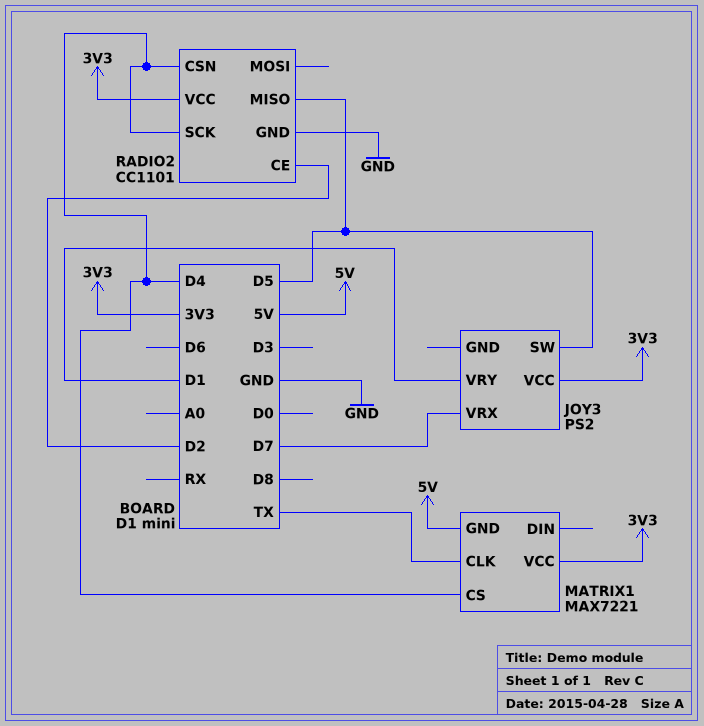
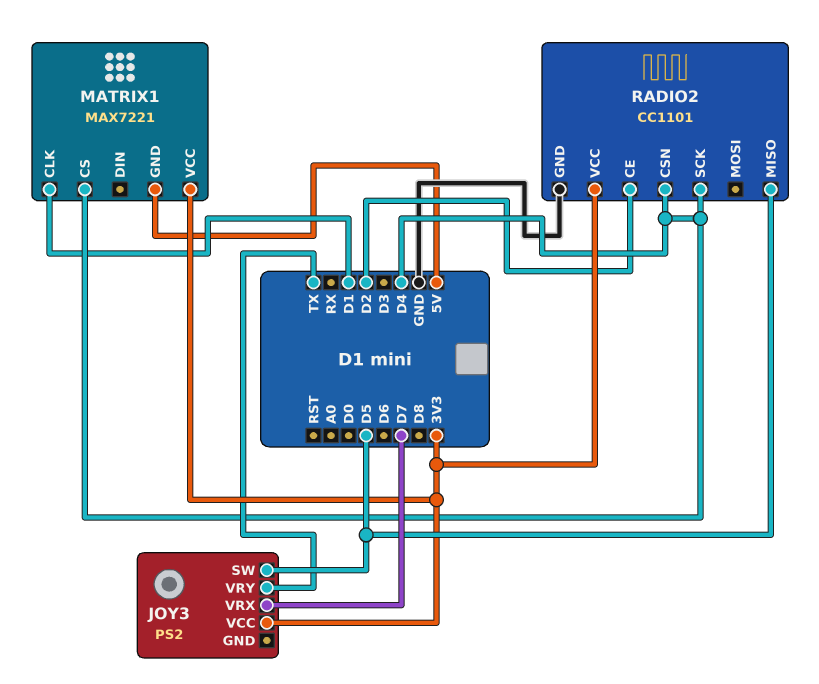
JOY3 pin VRY: D1 -> TX
MATRIX1 pin CLK: TX -> D1

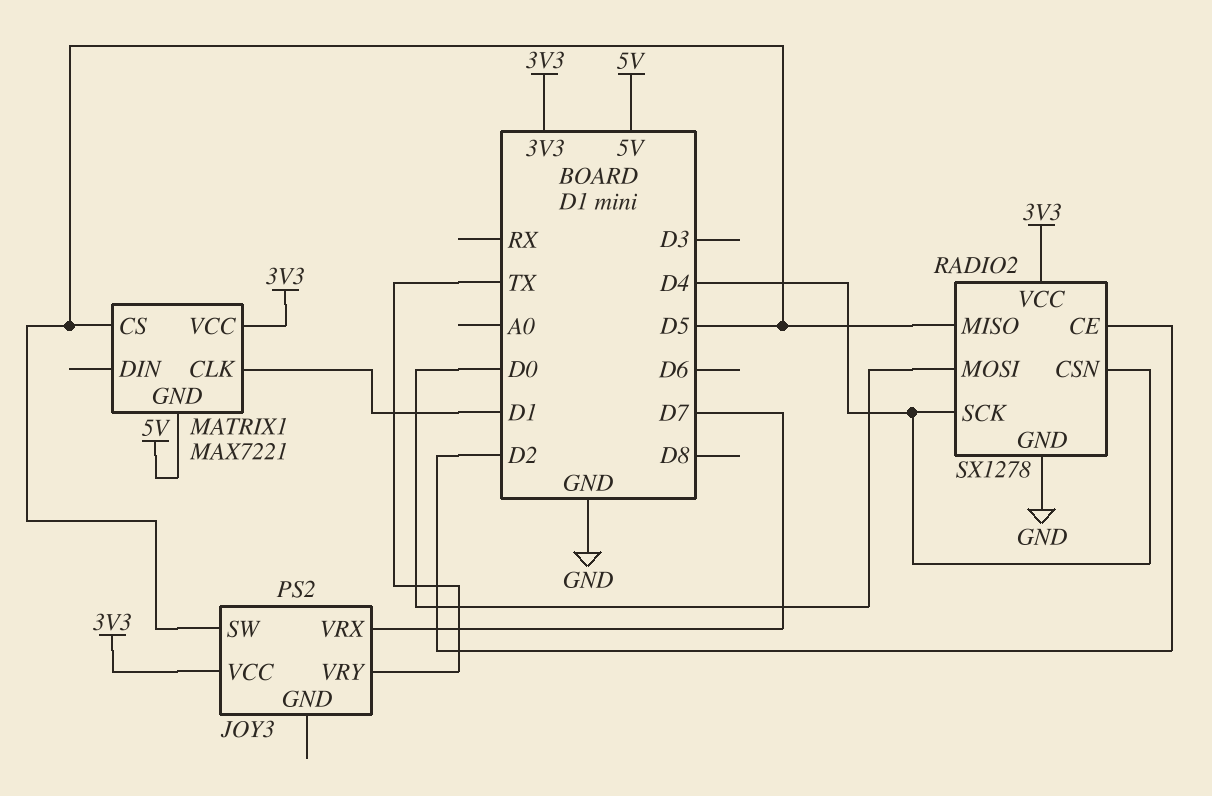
MATRIX1 pin CS: D4 -> D5
RADIO2: CC1101 -> SX1278
RADIO2 pin MOSI: none -> D0

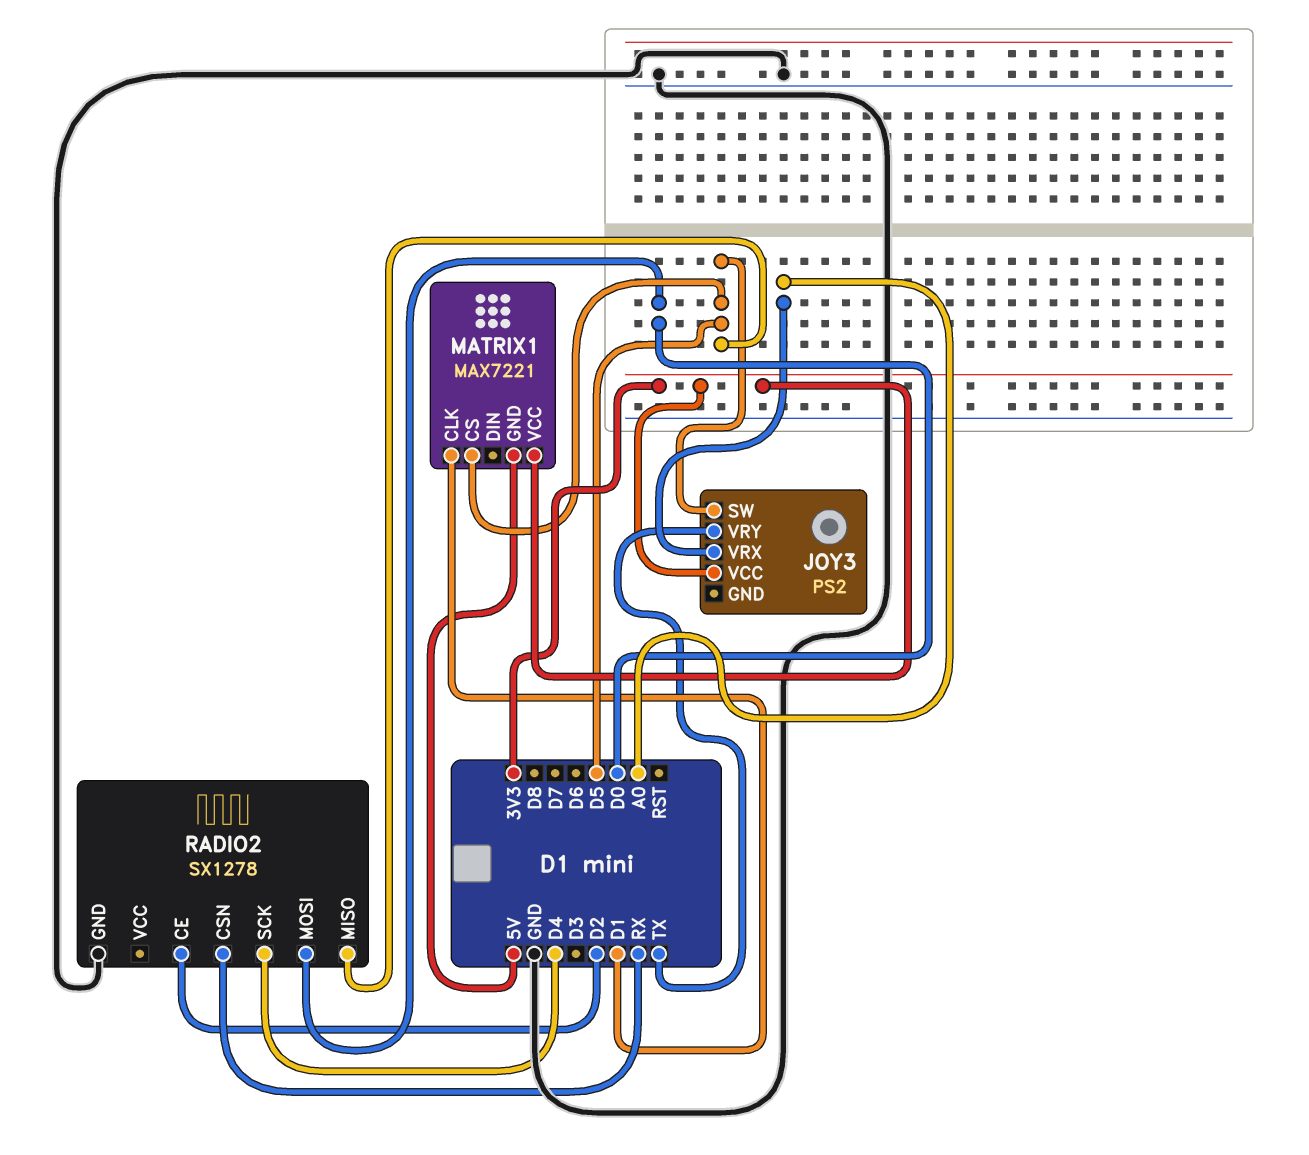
JOY3 pin VRX: D7 -> A0
RADIO2 pin CSN: D4 -> RX
RADIO2 pin VCC: 3V3 -> none

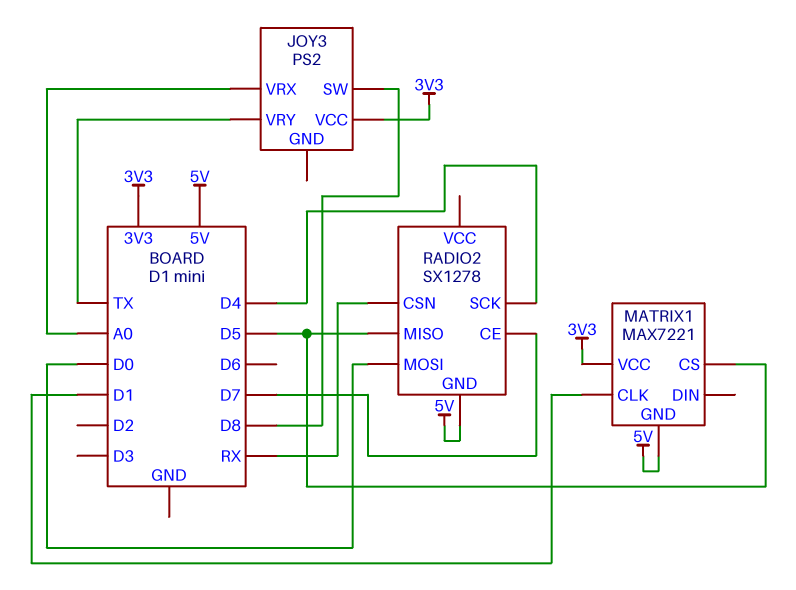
JOY3 pin SW: D5 -> D8
RADIO2 pin CE: D2 -> D7
RADIO2 pin GND: GND -> 5V

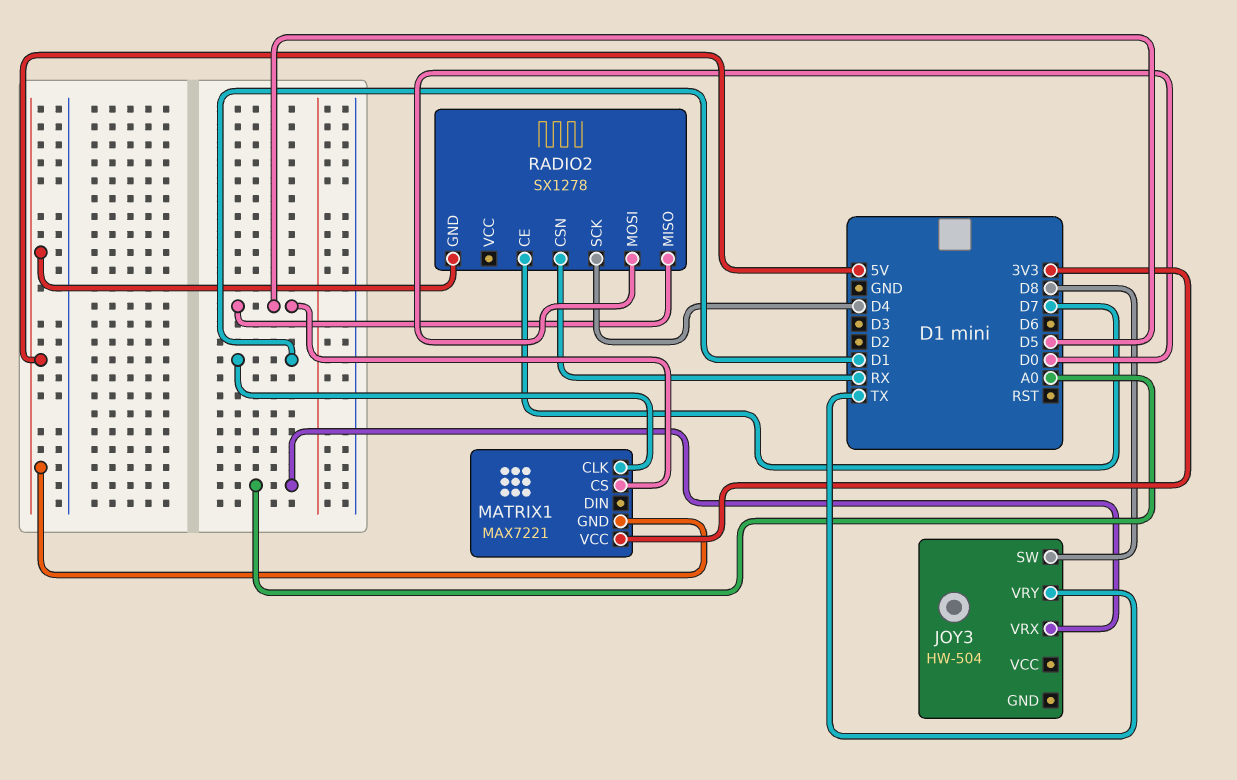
JOY3: PS2 -> HW-504
JOY3 pin VCC: 3V3 -> none

